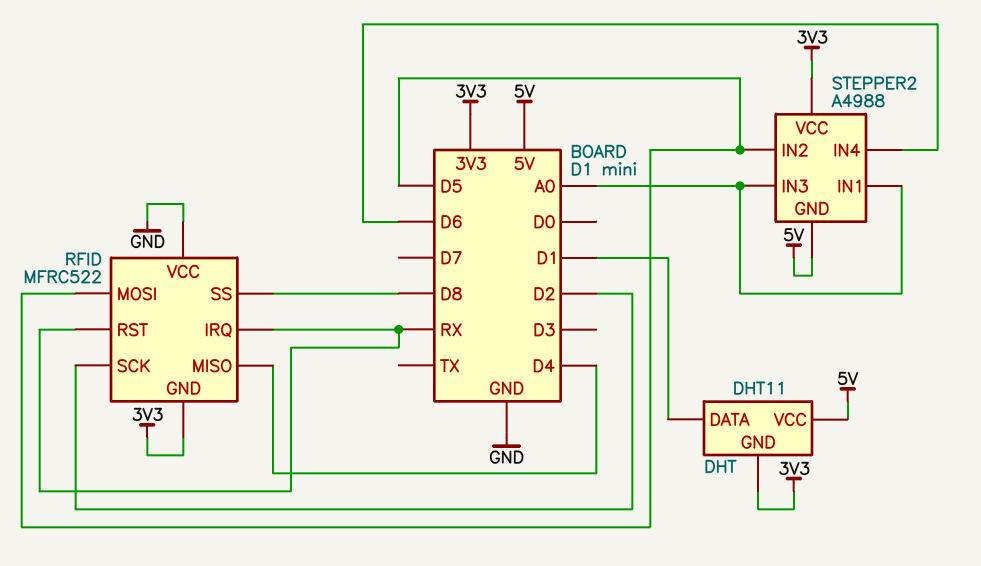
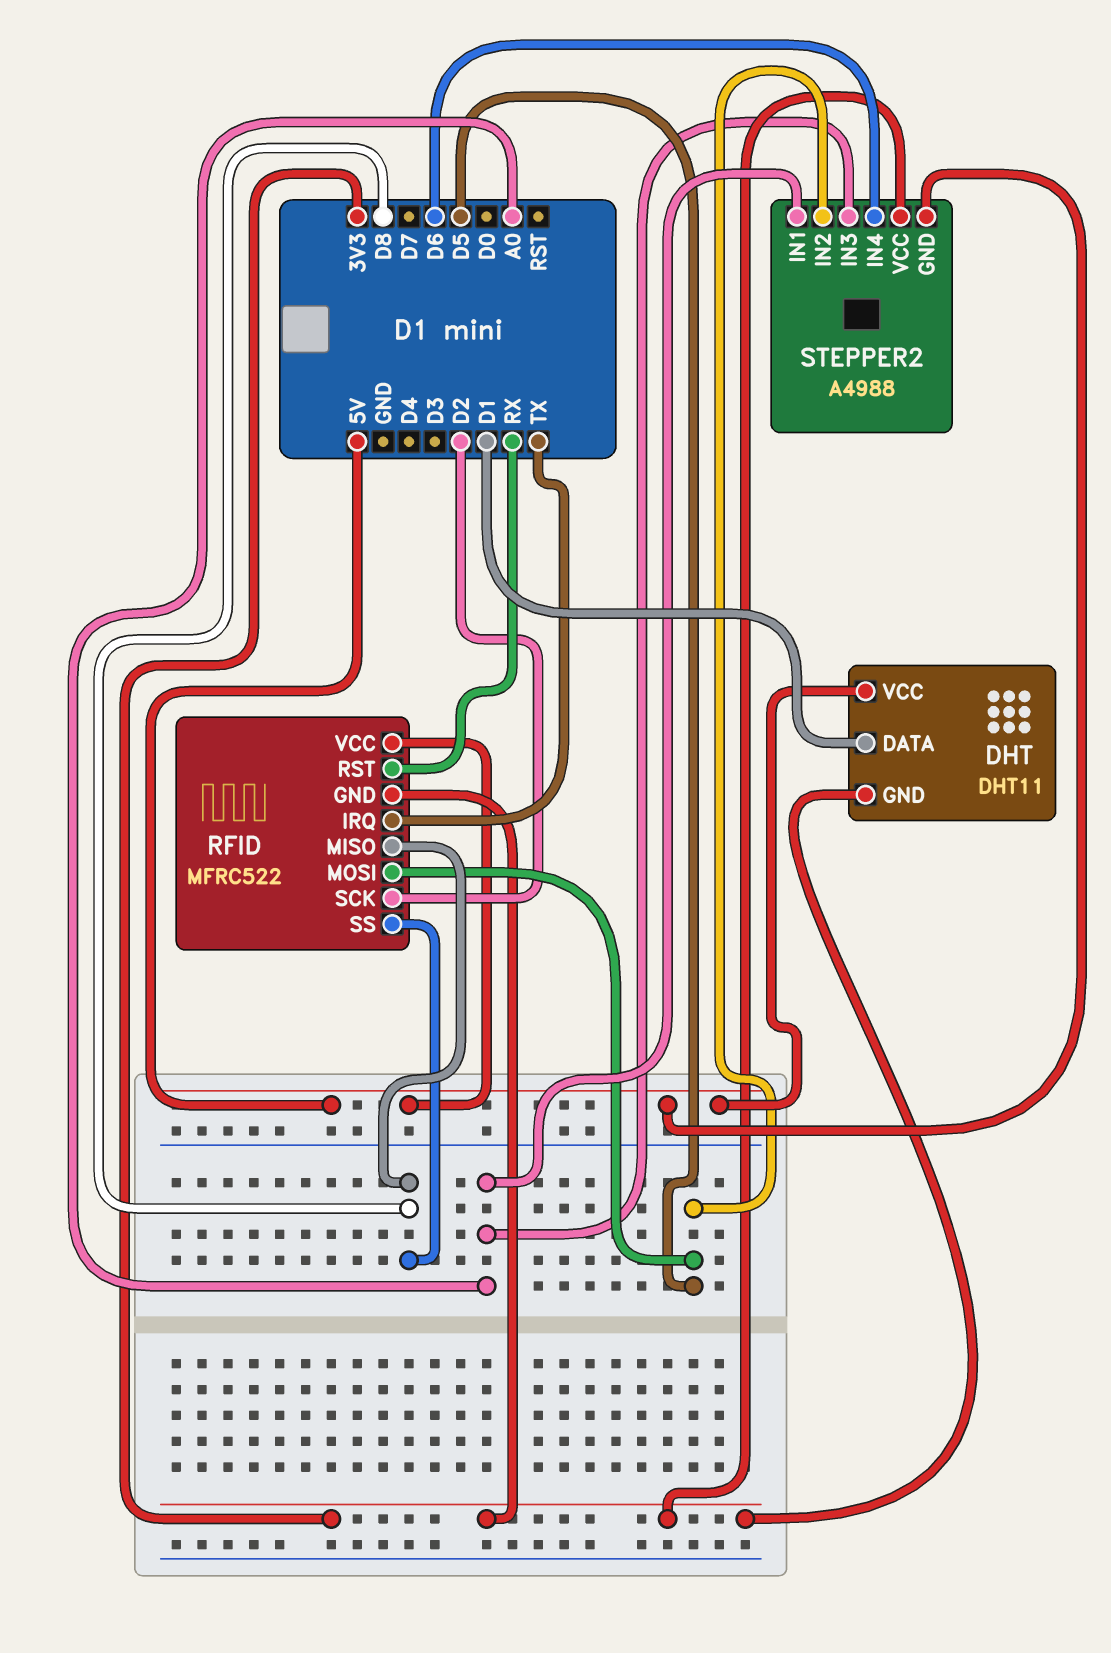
RFID pin IRQ: RX -> TX
RFID pin MISO: D4 -> D8
RFID pin VCC: GND -> 5V

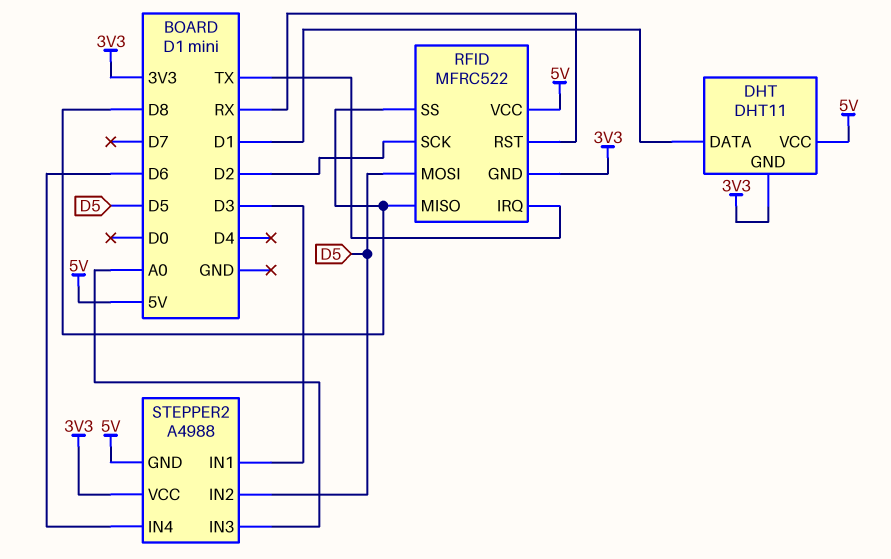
STEPPER2 pin IN1: A0 -> D3

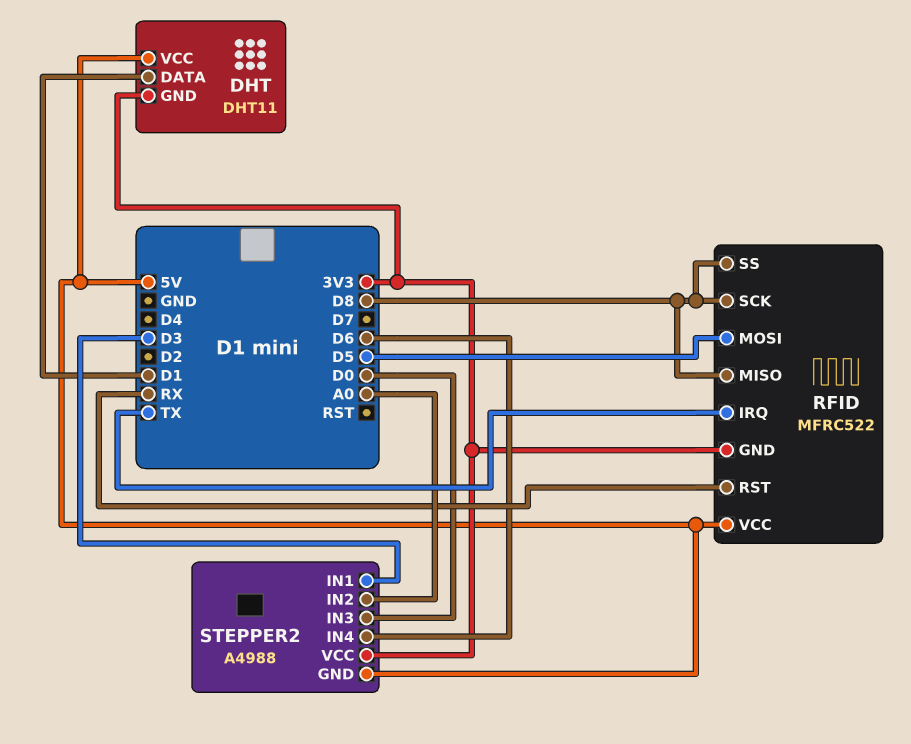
RFID pin SCK: D2 -> D8
STEPPER2 pin IN2: D5 -> A0
STEPPER2 pin IN3: A0 -> D0

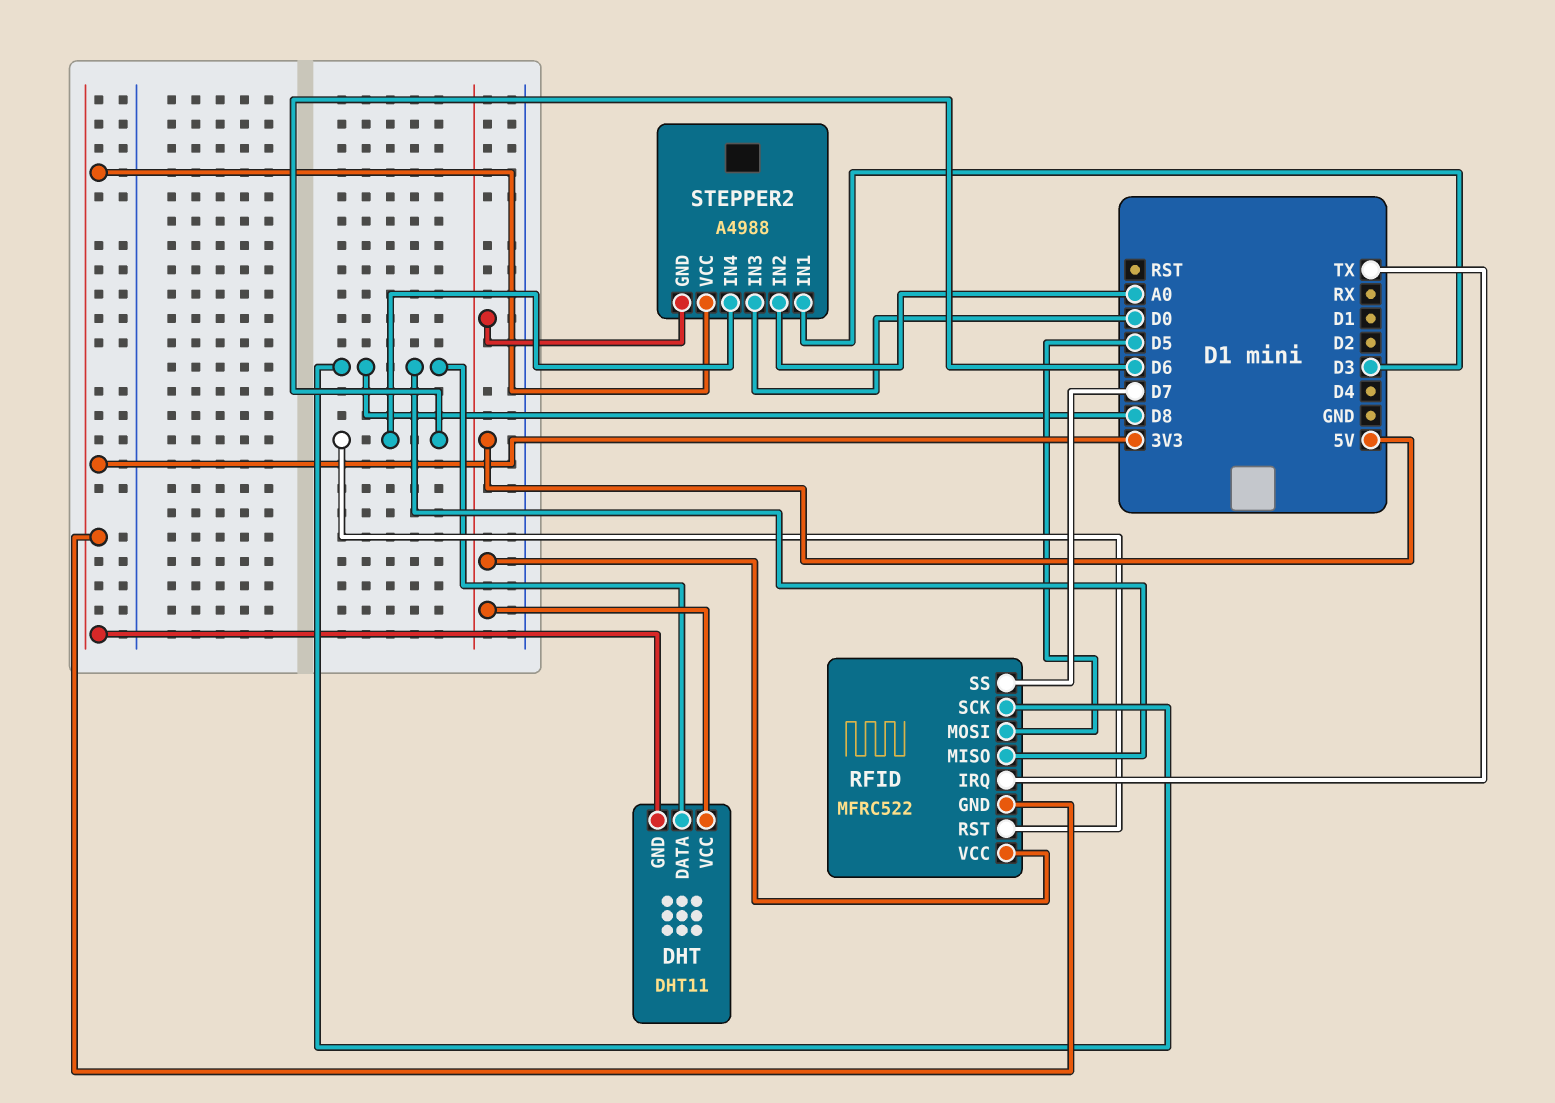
DHT pin DATA: D1 -> D8
RFID pin RST: RX -> D6
RFID pin SS: D8 -> D7

